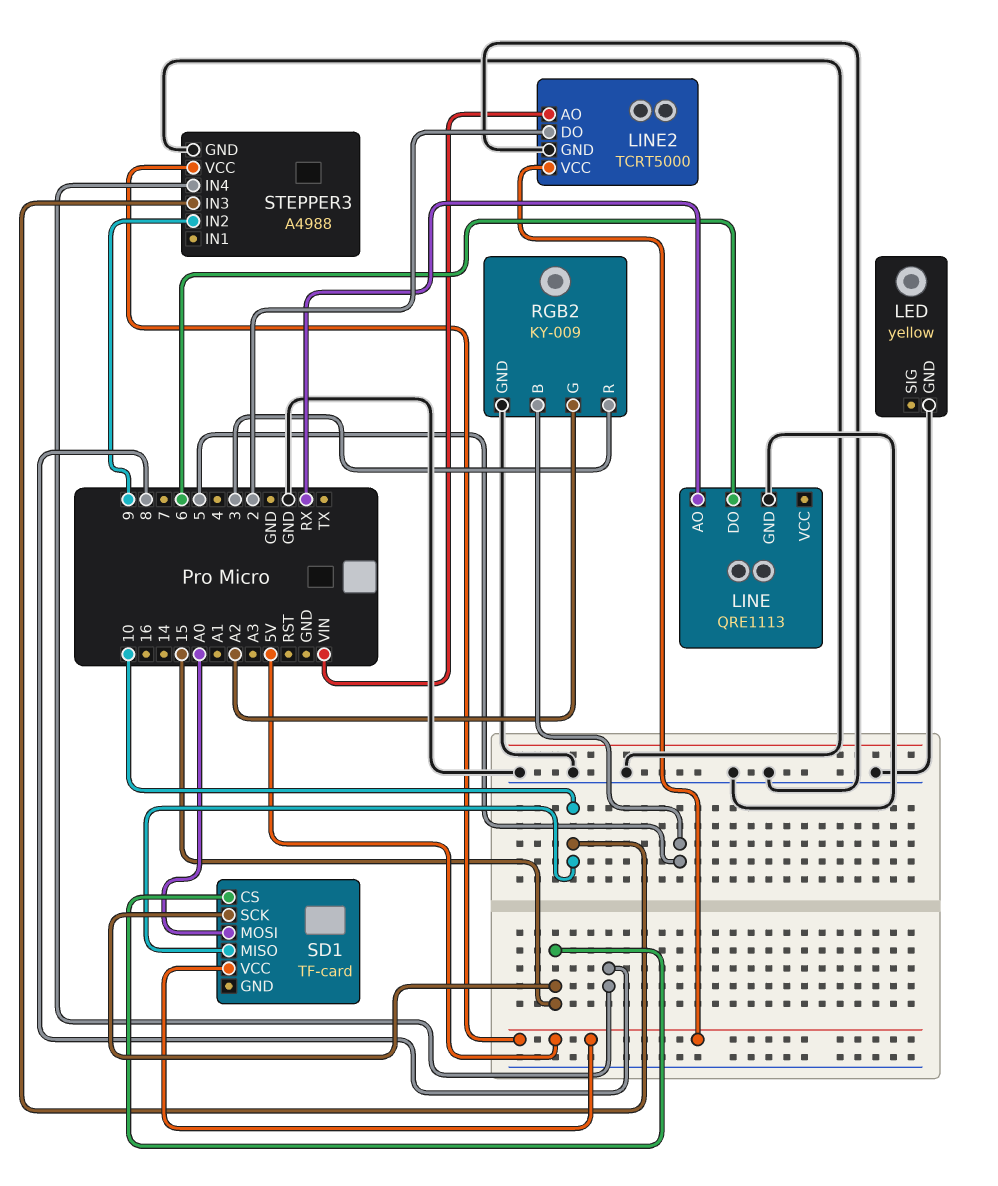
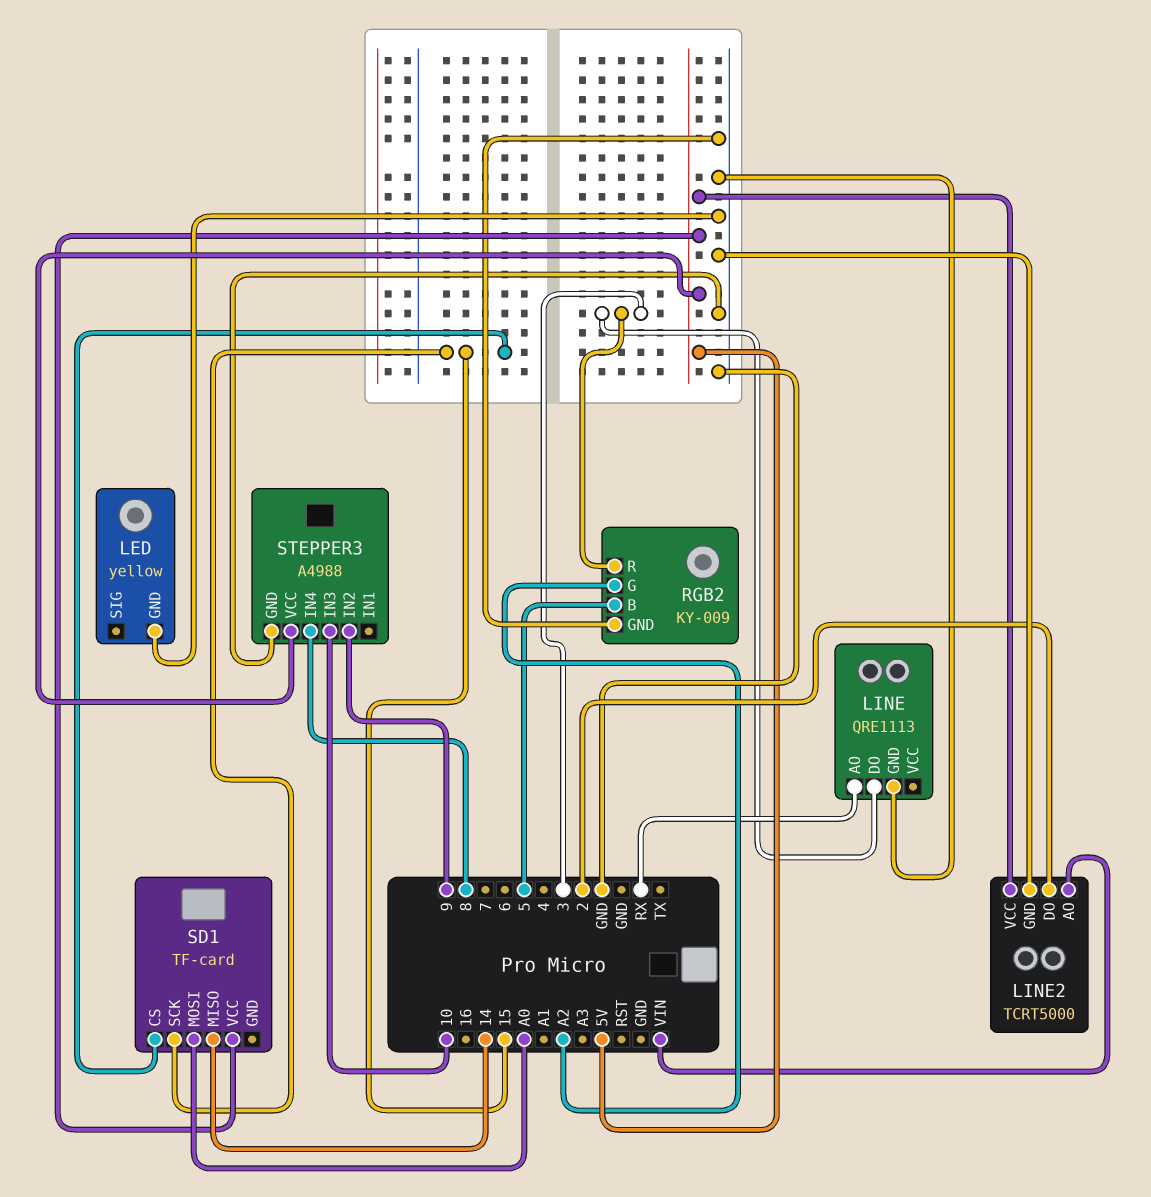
LINE pin DO: 6 -> 3
SD1 pin MISO: 10 -> 14

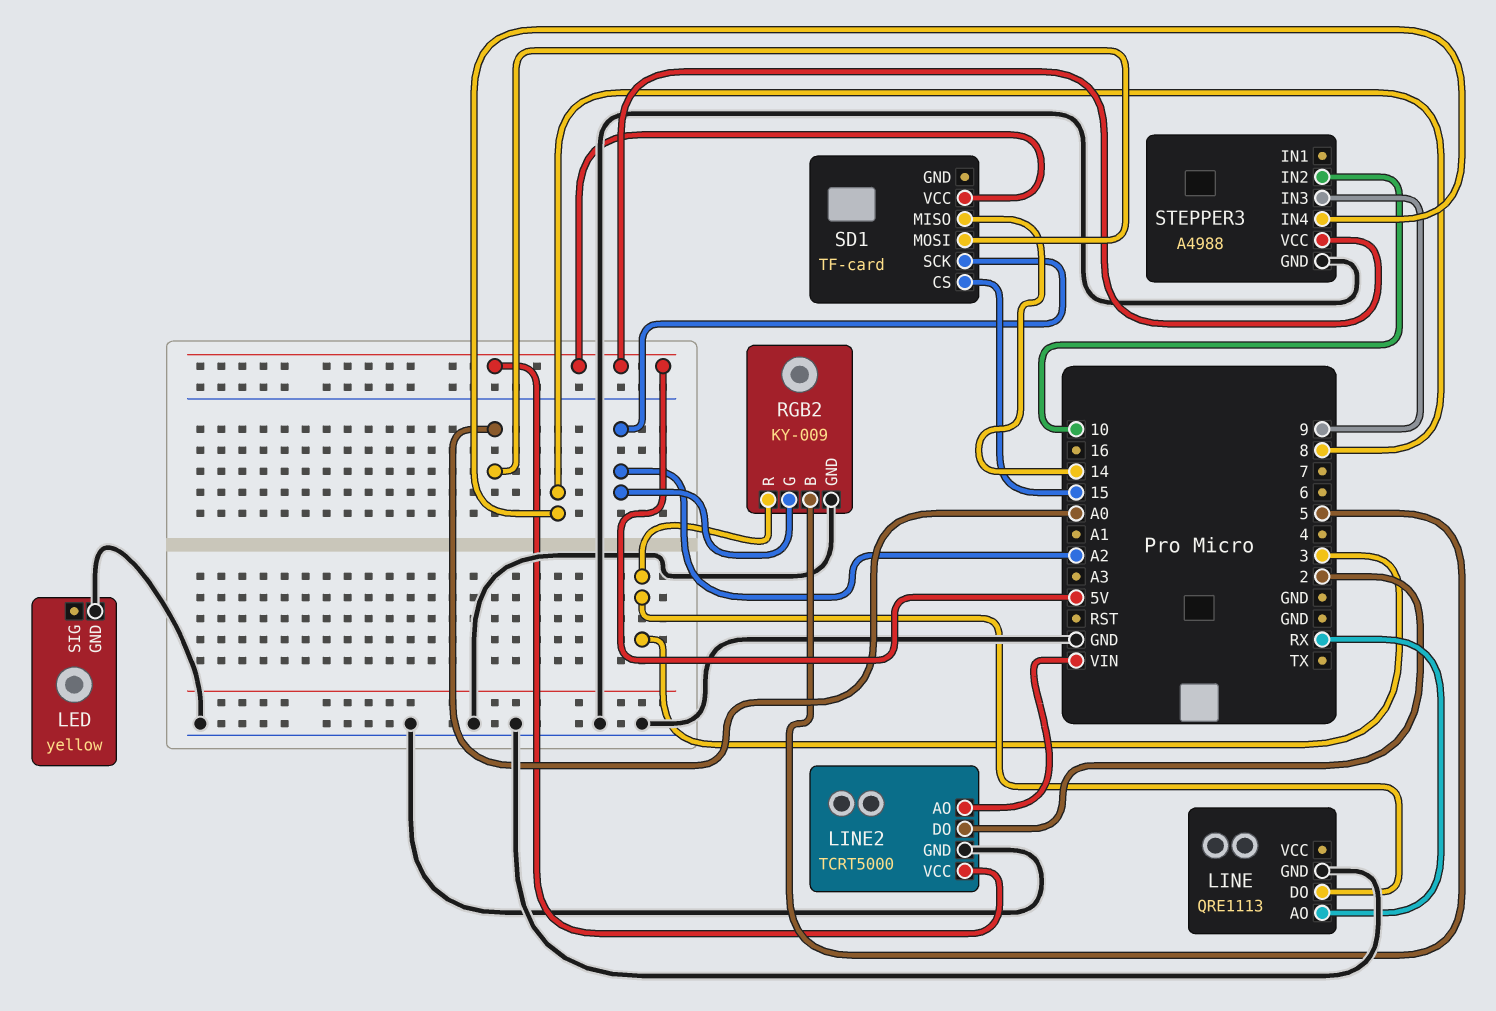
SD1 pin SCK: 15 -> A2
STEPPER3 pin IN2: 9 -> 10
STEPPER3 pin IN3: 10 -> 9

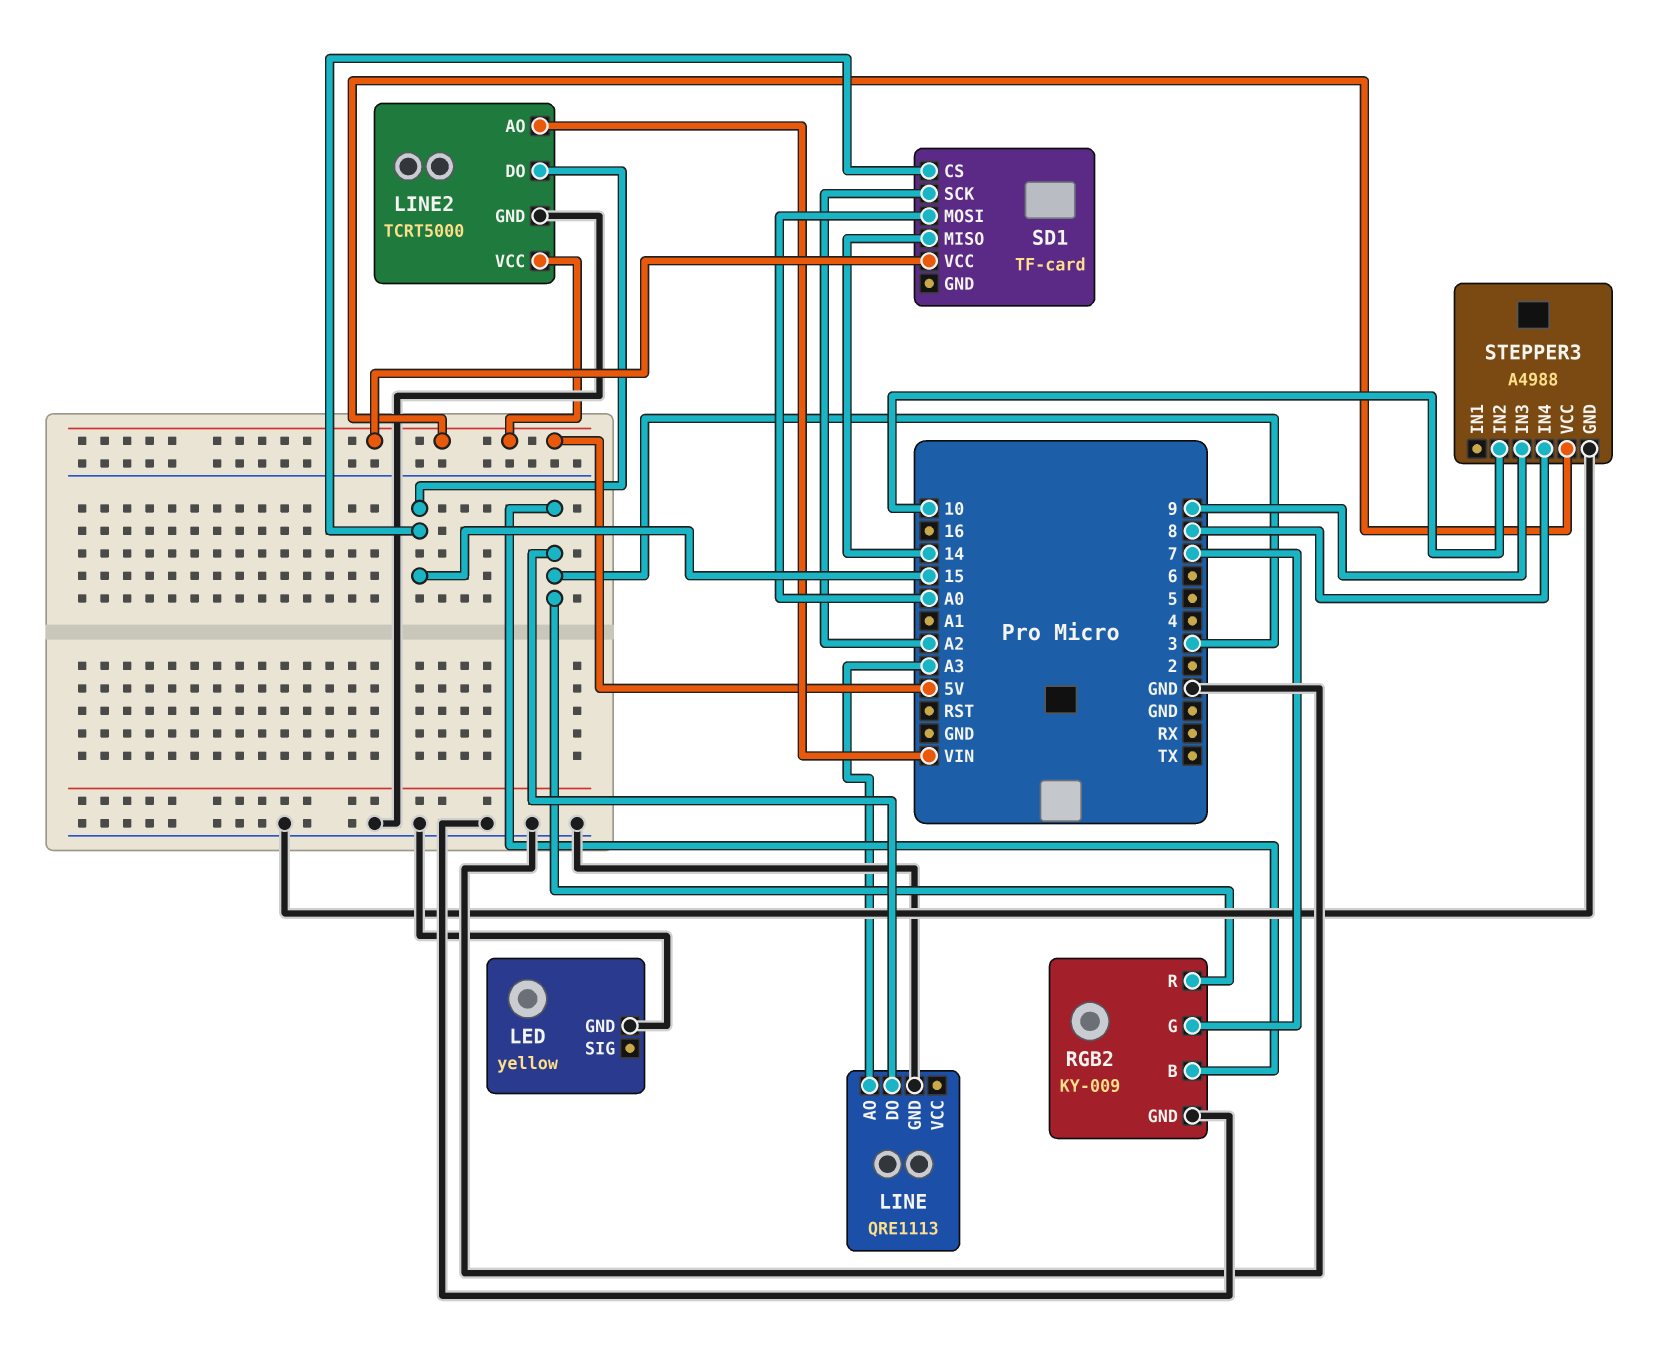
LINE pin AO: RX -> A3
LINE2 pin DO: 2 -> 15
RGB2 pin B: 5 -> 3
RGB2 pin G: A2 -> 7

